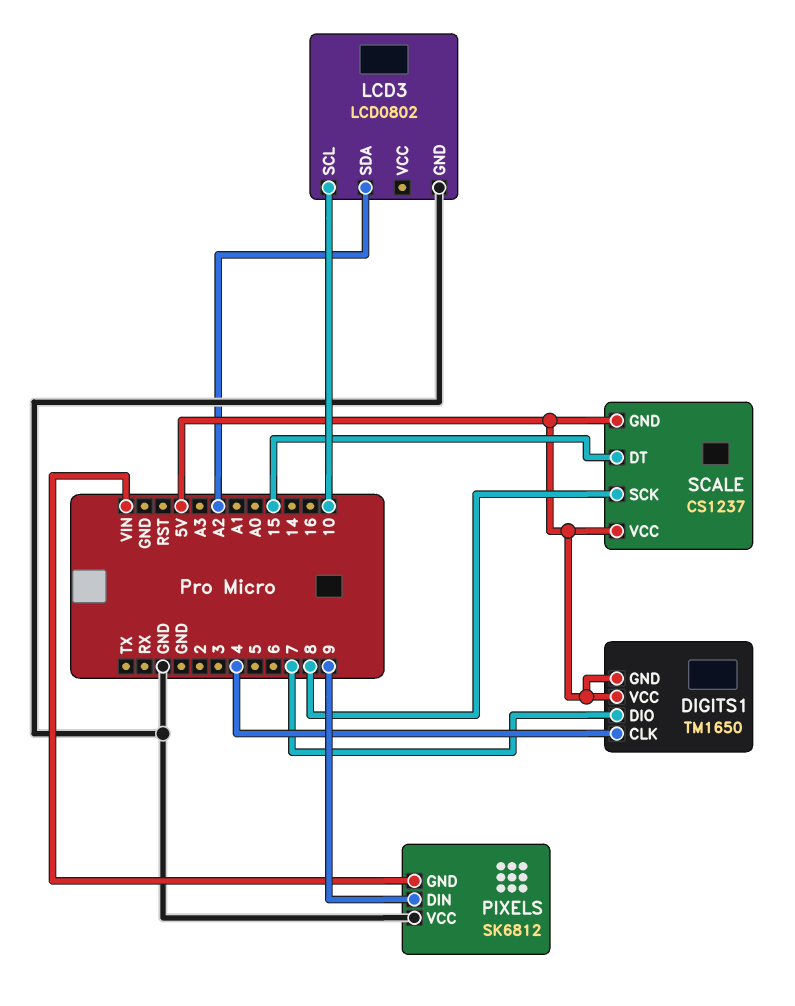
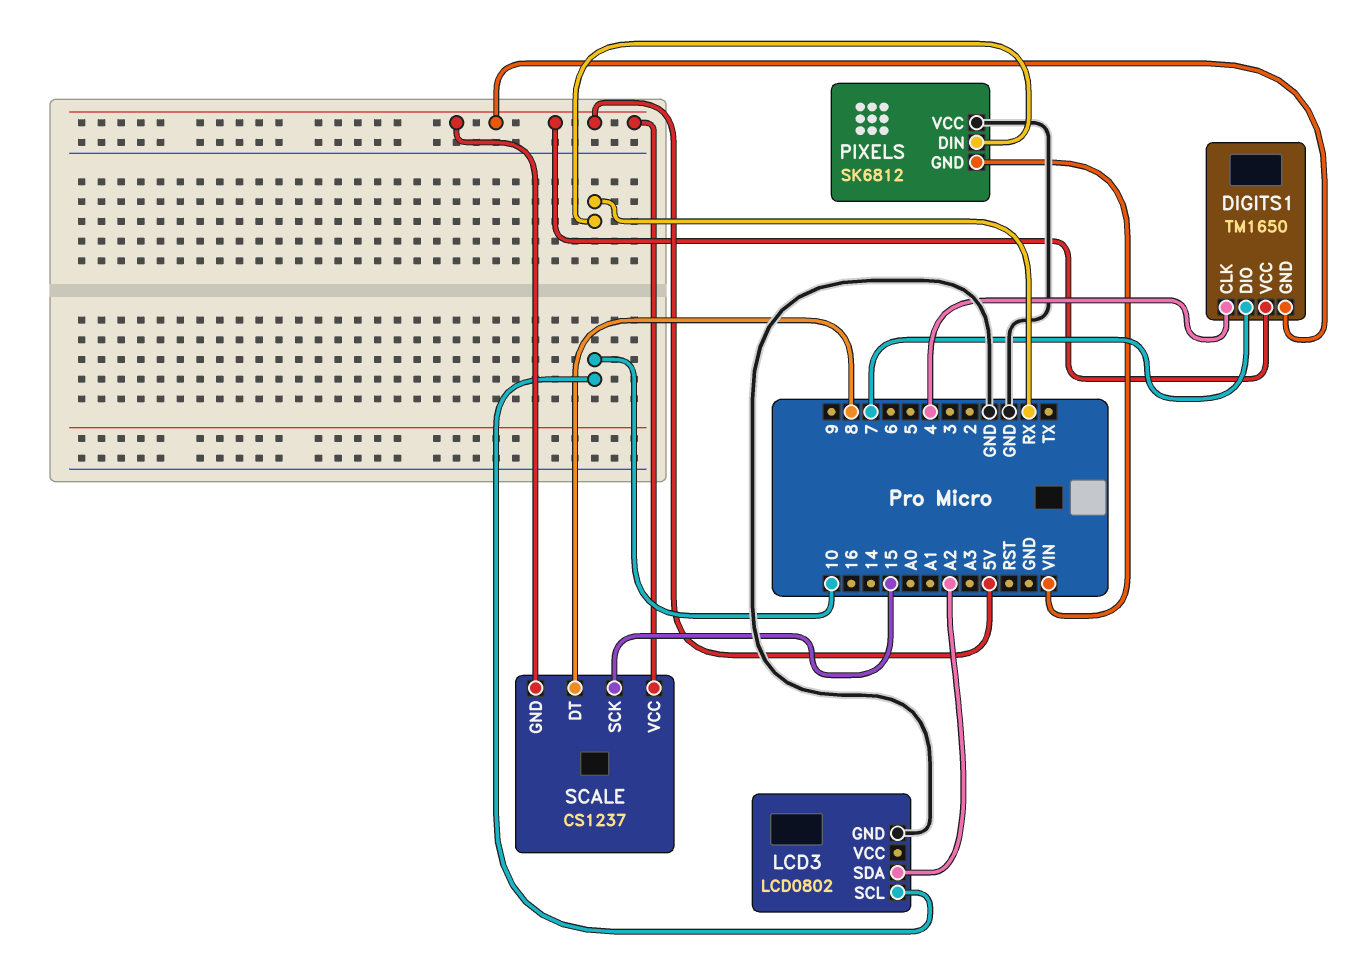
PIXELS pin DIN: 9 -> RX
SCALE pin DT: 15 -> 8
SCALE pin SCK: 8 -> 15

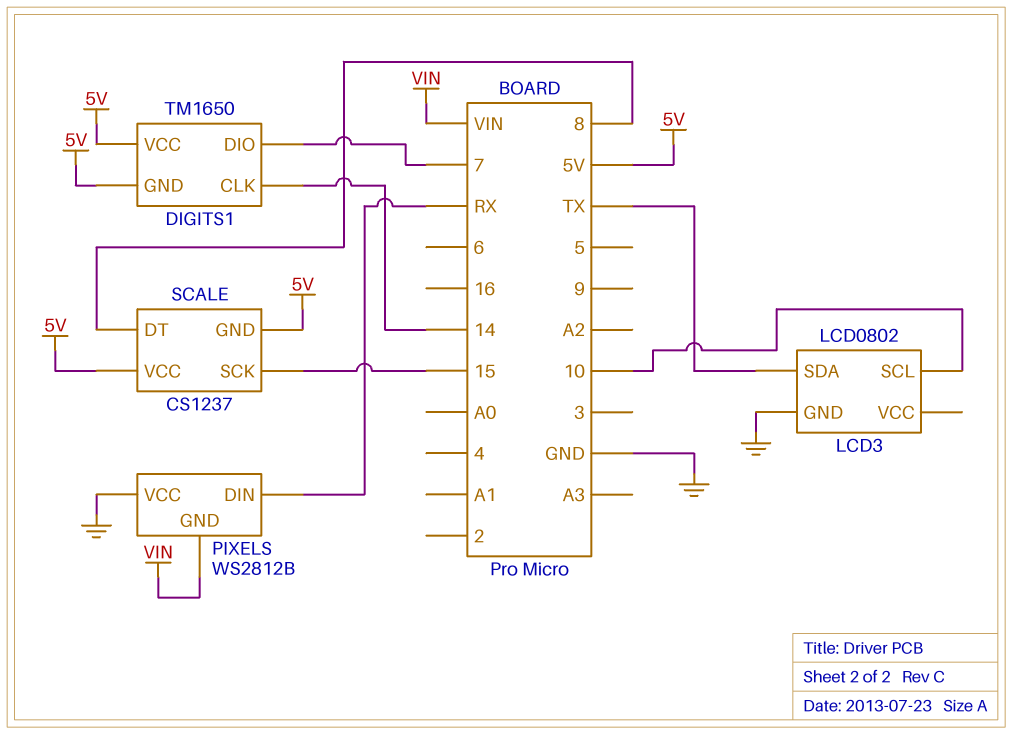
DIGITS1 pin CLK: 4 -> 14
LCD3 pin SDA: A2 -> TX
PIXELS: SK6812 -> WS2812B

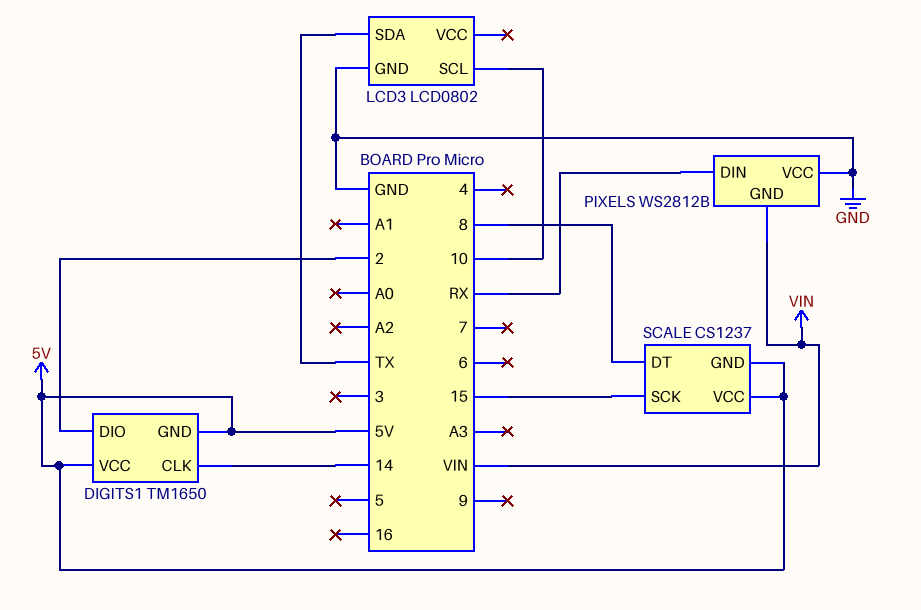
DIGITS1 pin DIO: 7 -> 2

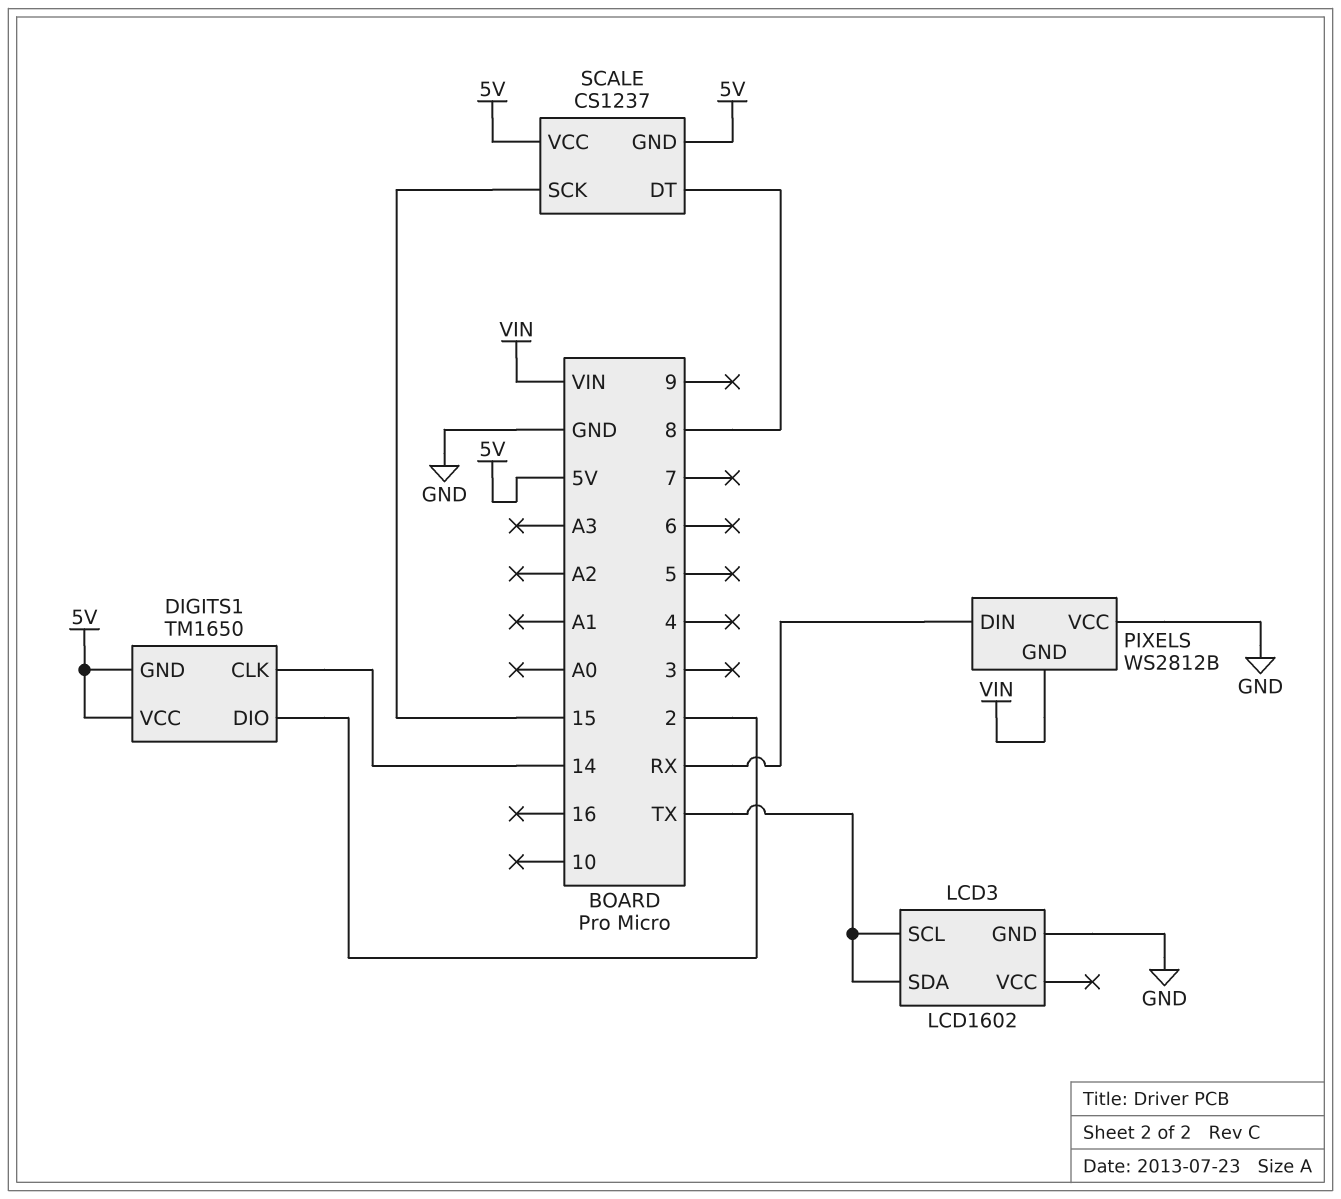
LCD3: LCD0802 -> LCD1602
LCD3 pin SCL: 10 -> TX

